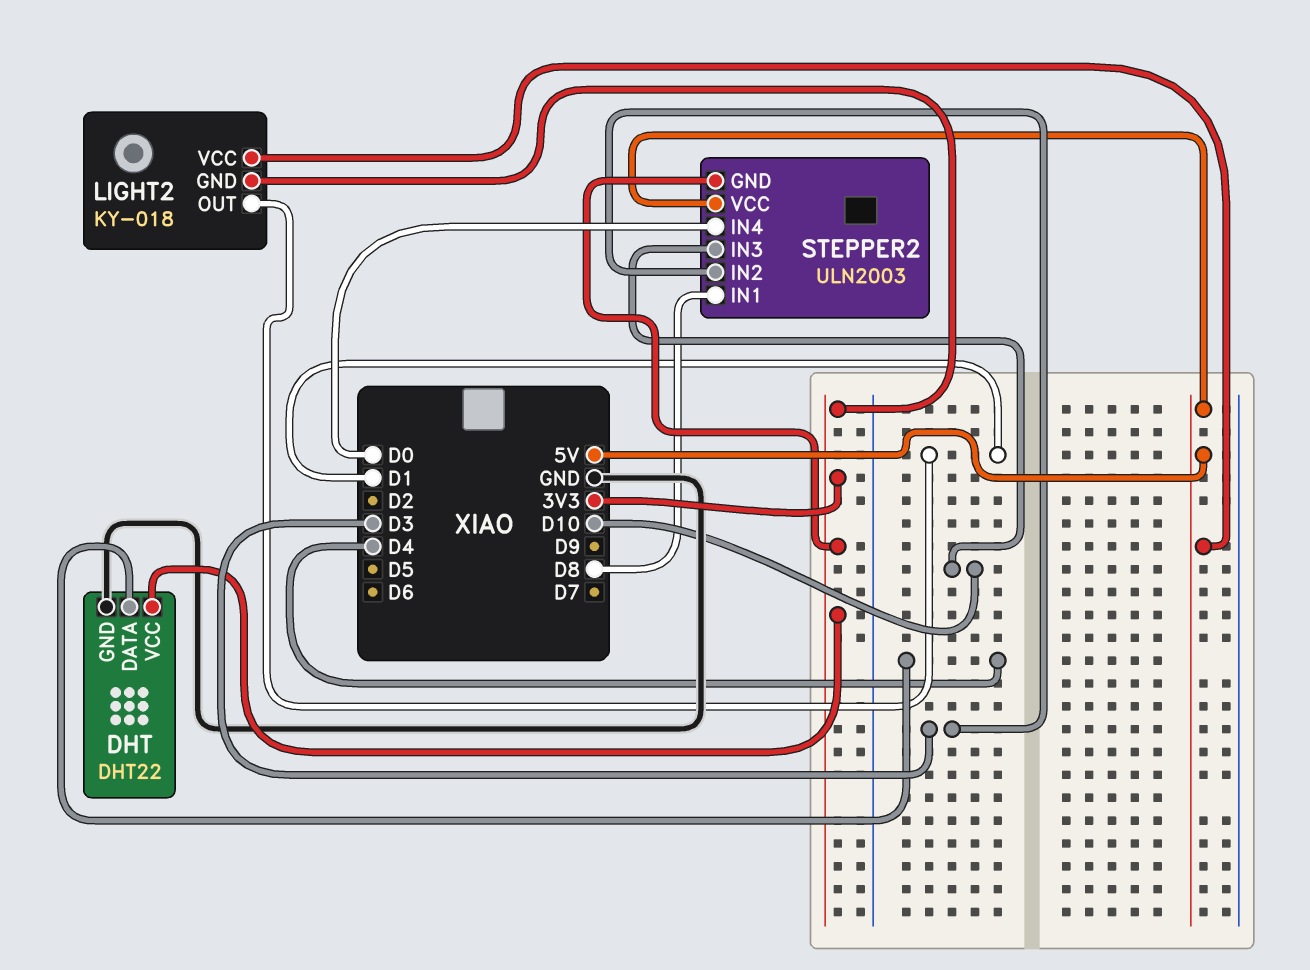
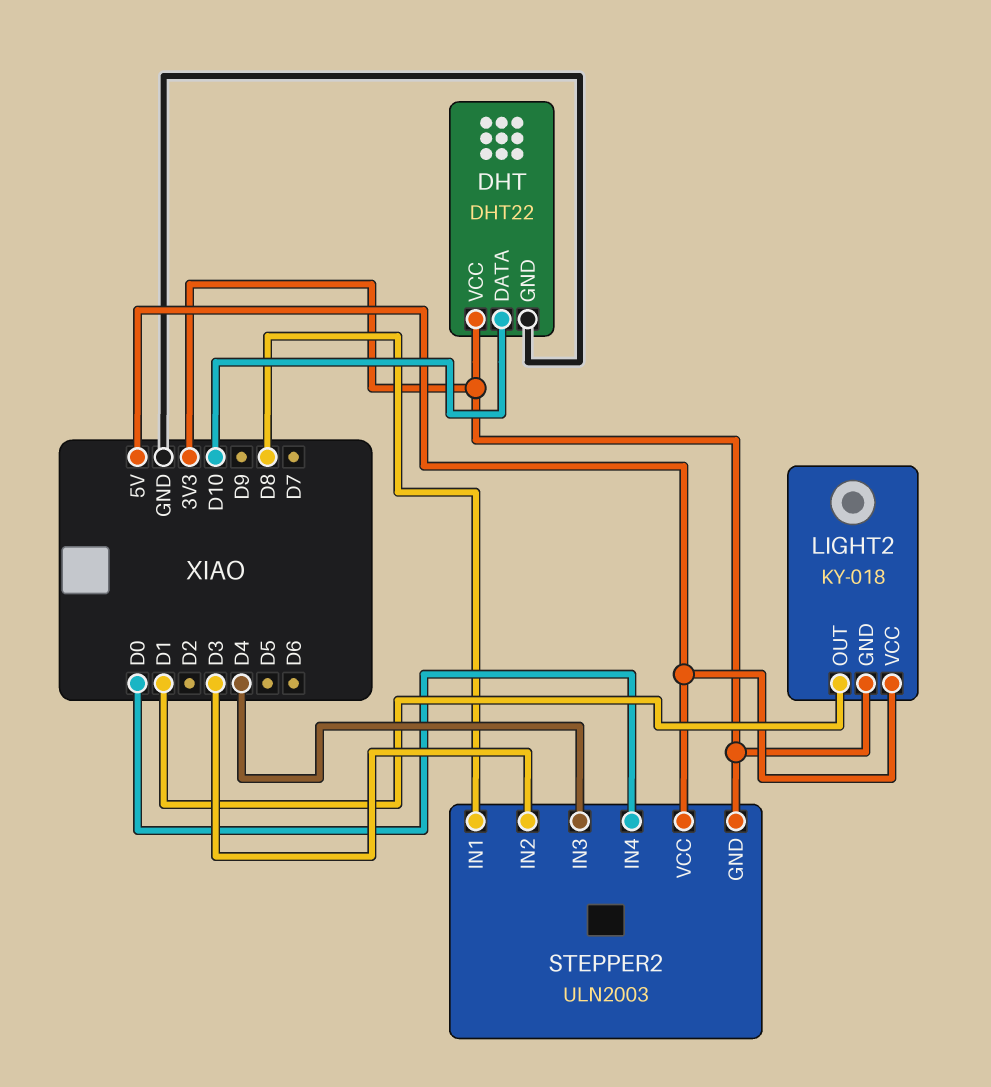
DHT pin DATA: D4 -> D10
STEPPER2 pin IN3: D10 -> D4

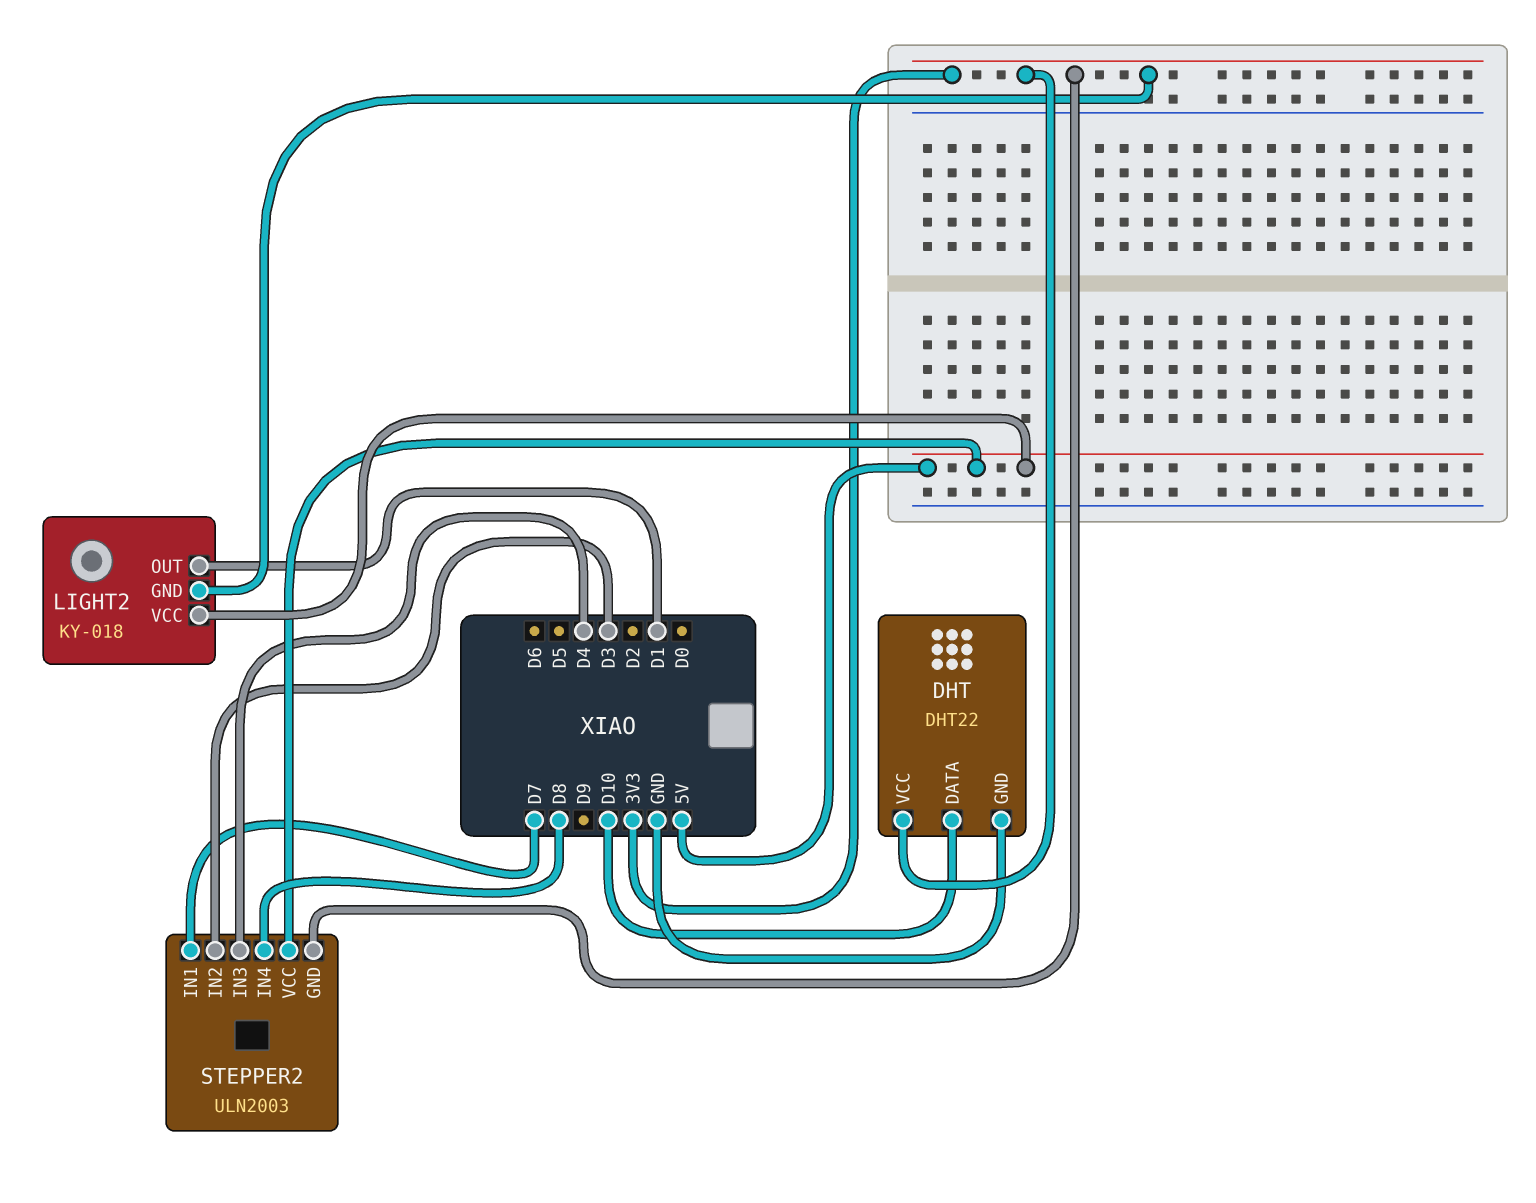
STEPPER2 pin IN1: D8 -> D7
STEPPER2 pin IN4: D0 -> D8

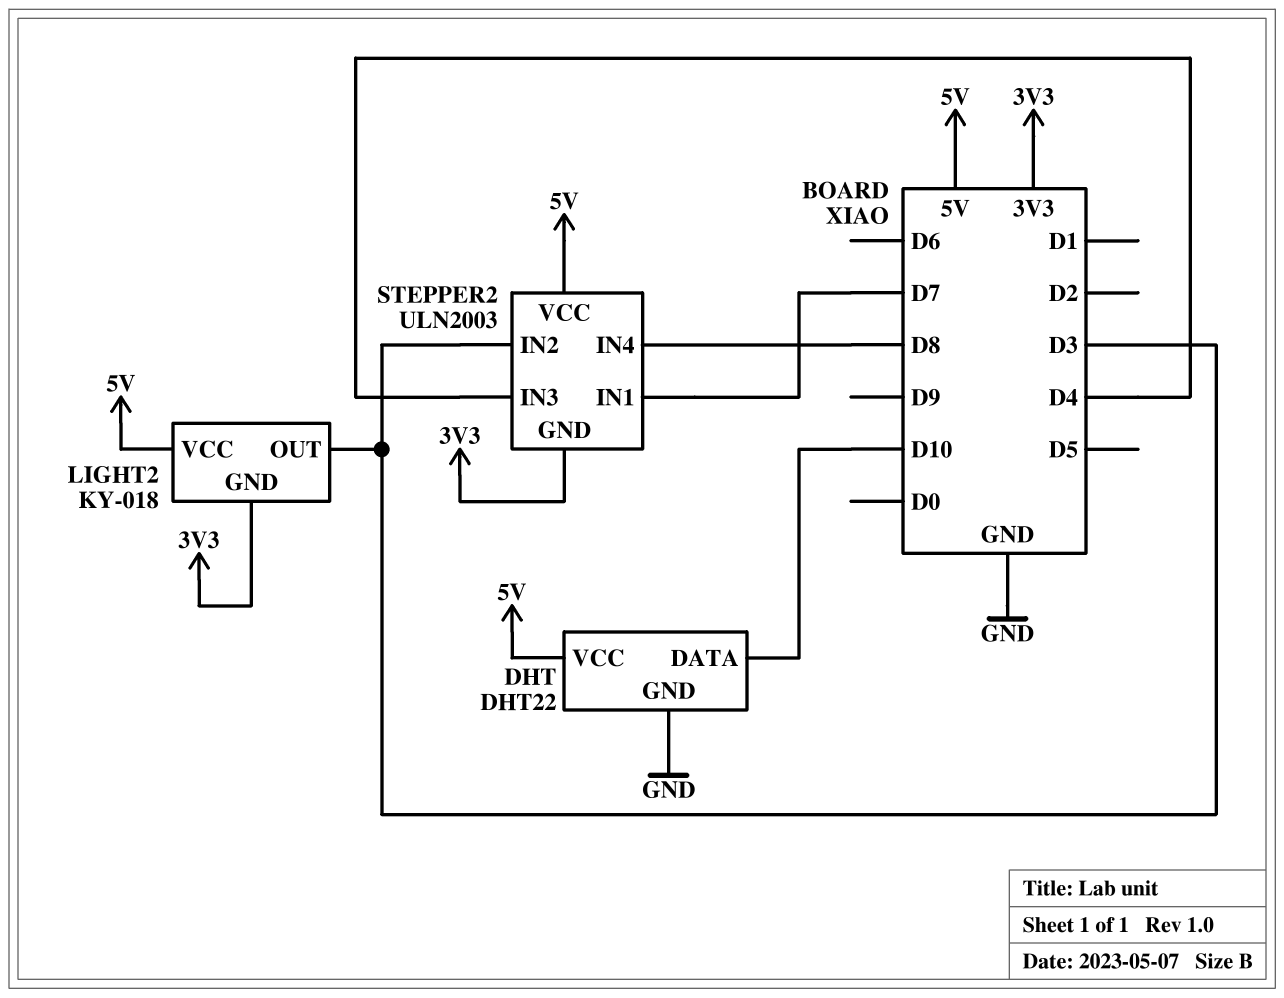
DHT pin VCC: 3V3 -> 5V
LIGHT2 pin OUT: D1 -> D3

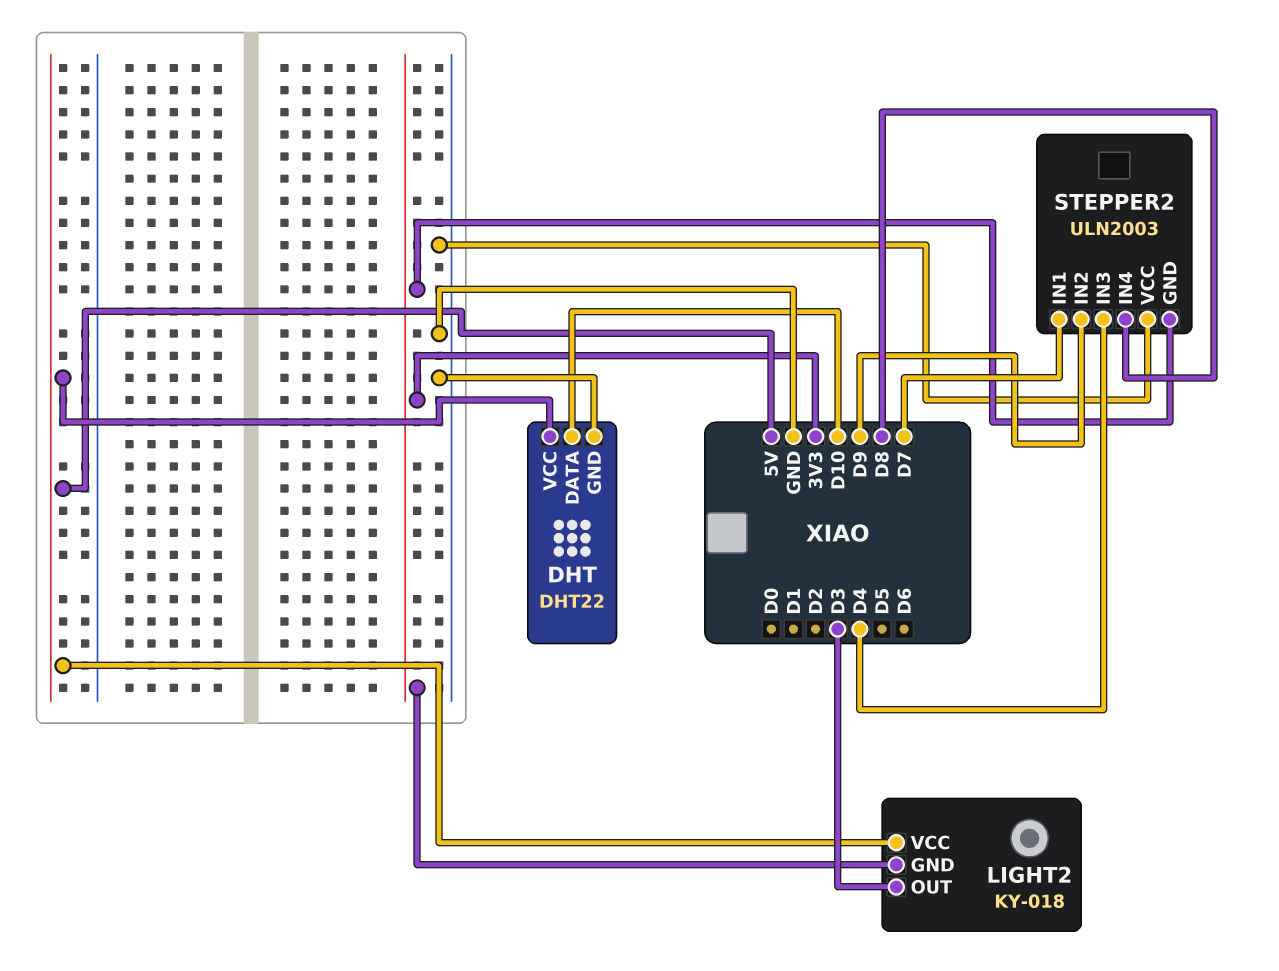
STEPPER2 pin IN2: D3 -> D9
STEPPER2 pin VCC: 5V -> GND

